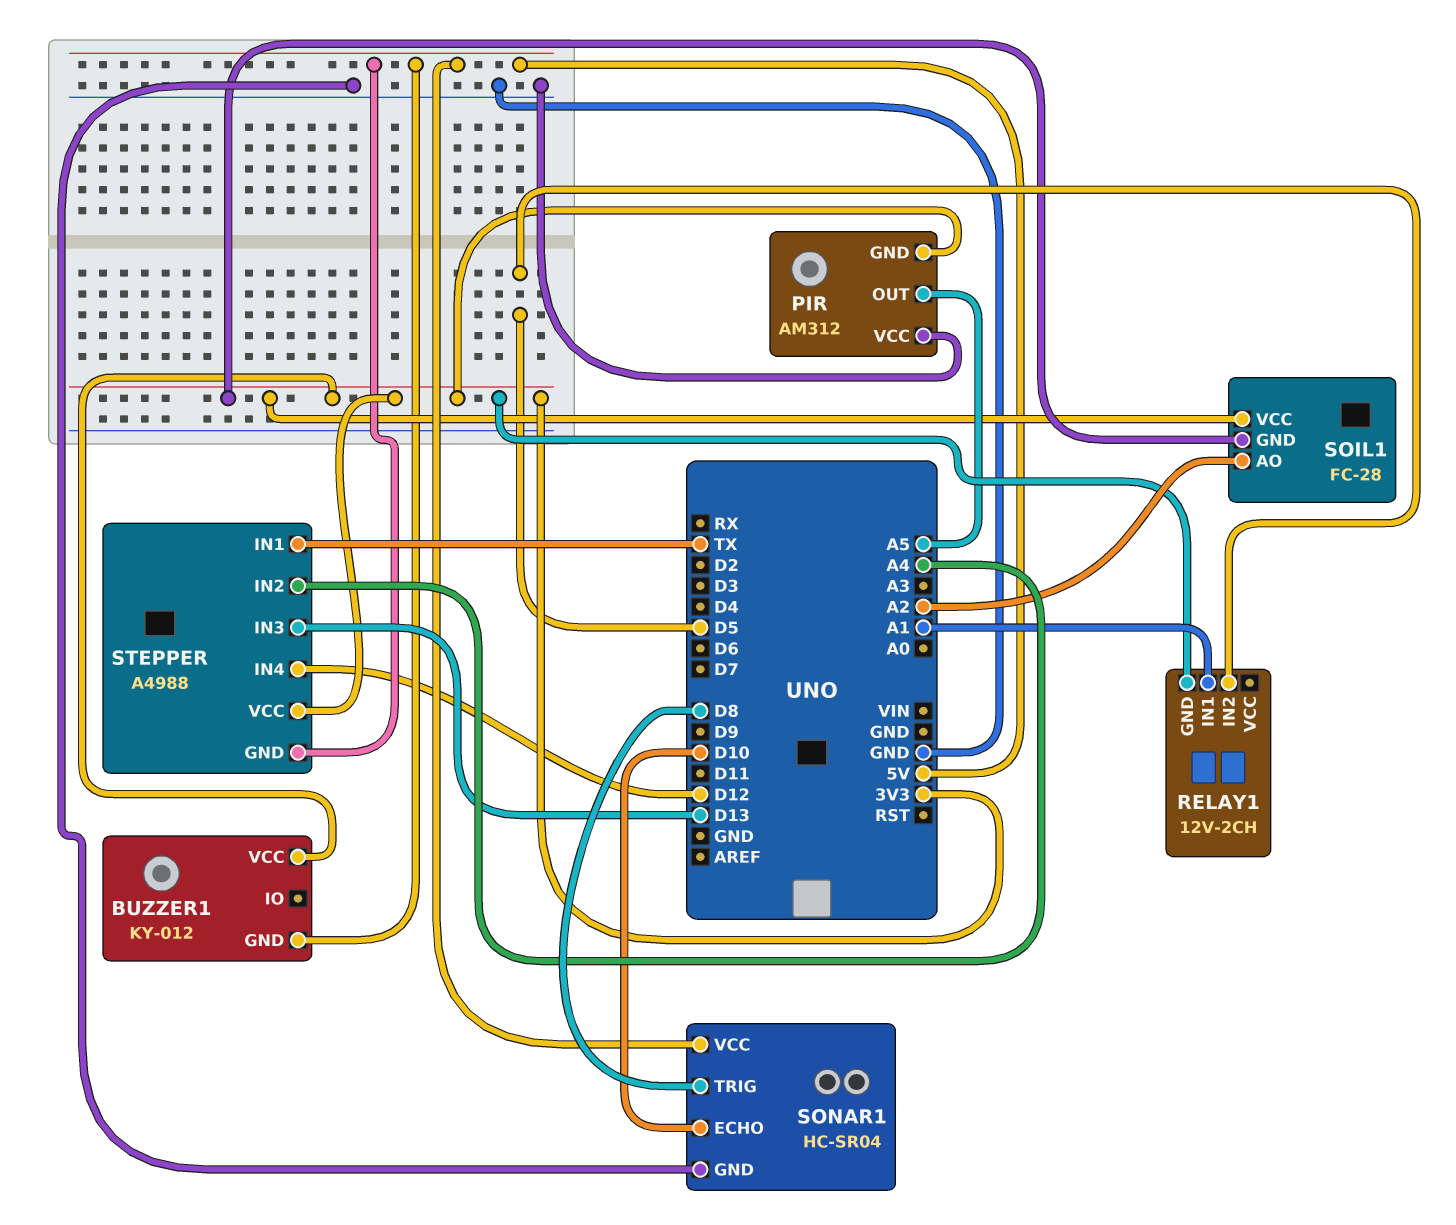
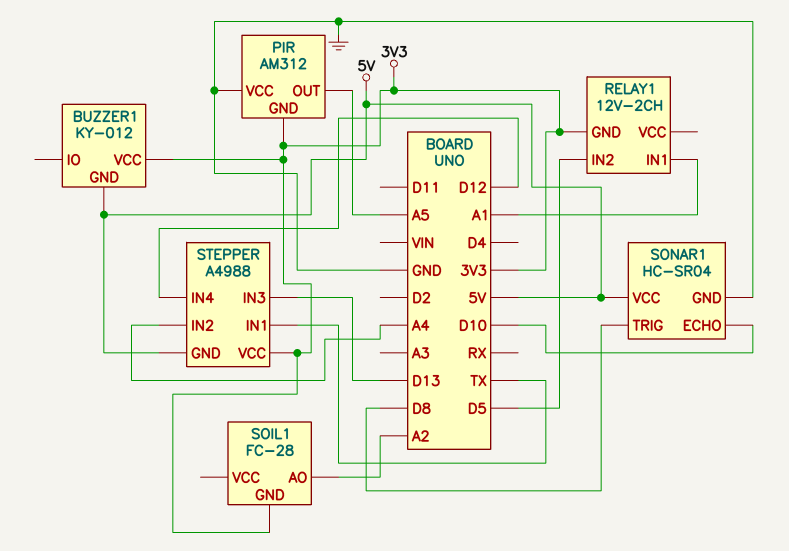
SOIL1 pin VCC: 3V3 -> none

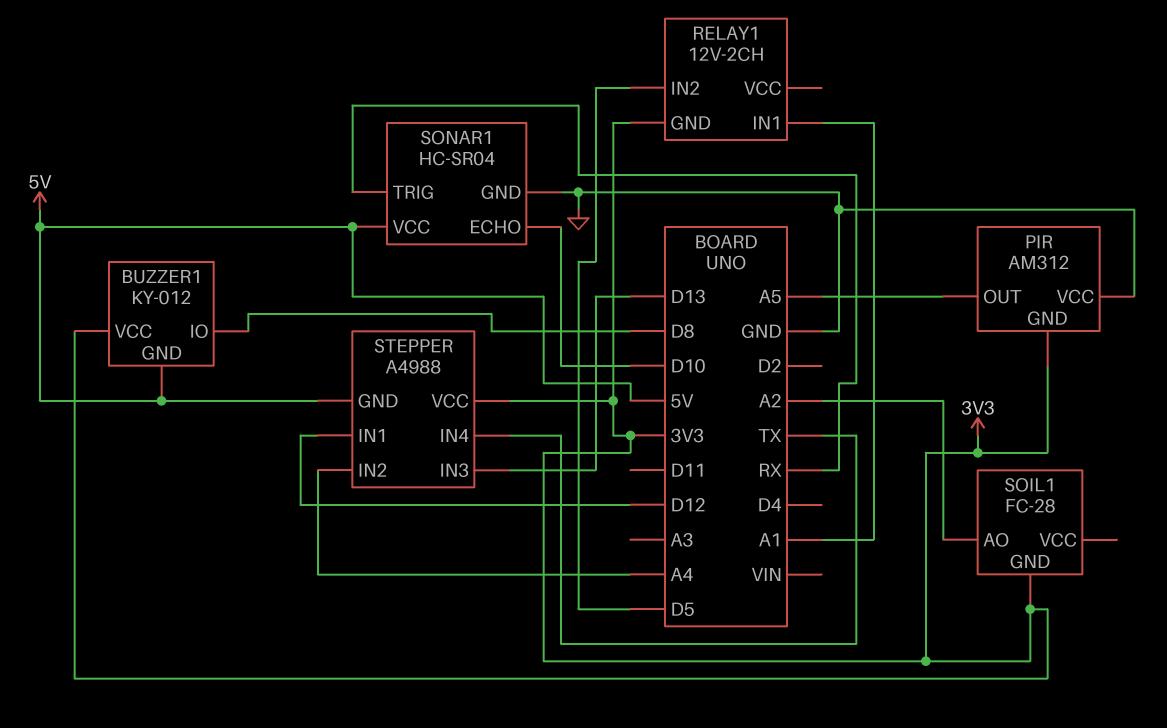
BUZZER1 pin IO: none -> D8
SONAR1 pin TRIG: D8 -> RX
STEPPER pin IN1: TX -> D12
STEPPER pin IN4: D12 -> TX

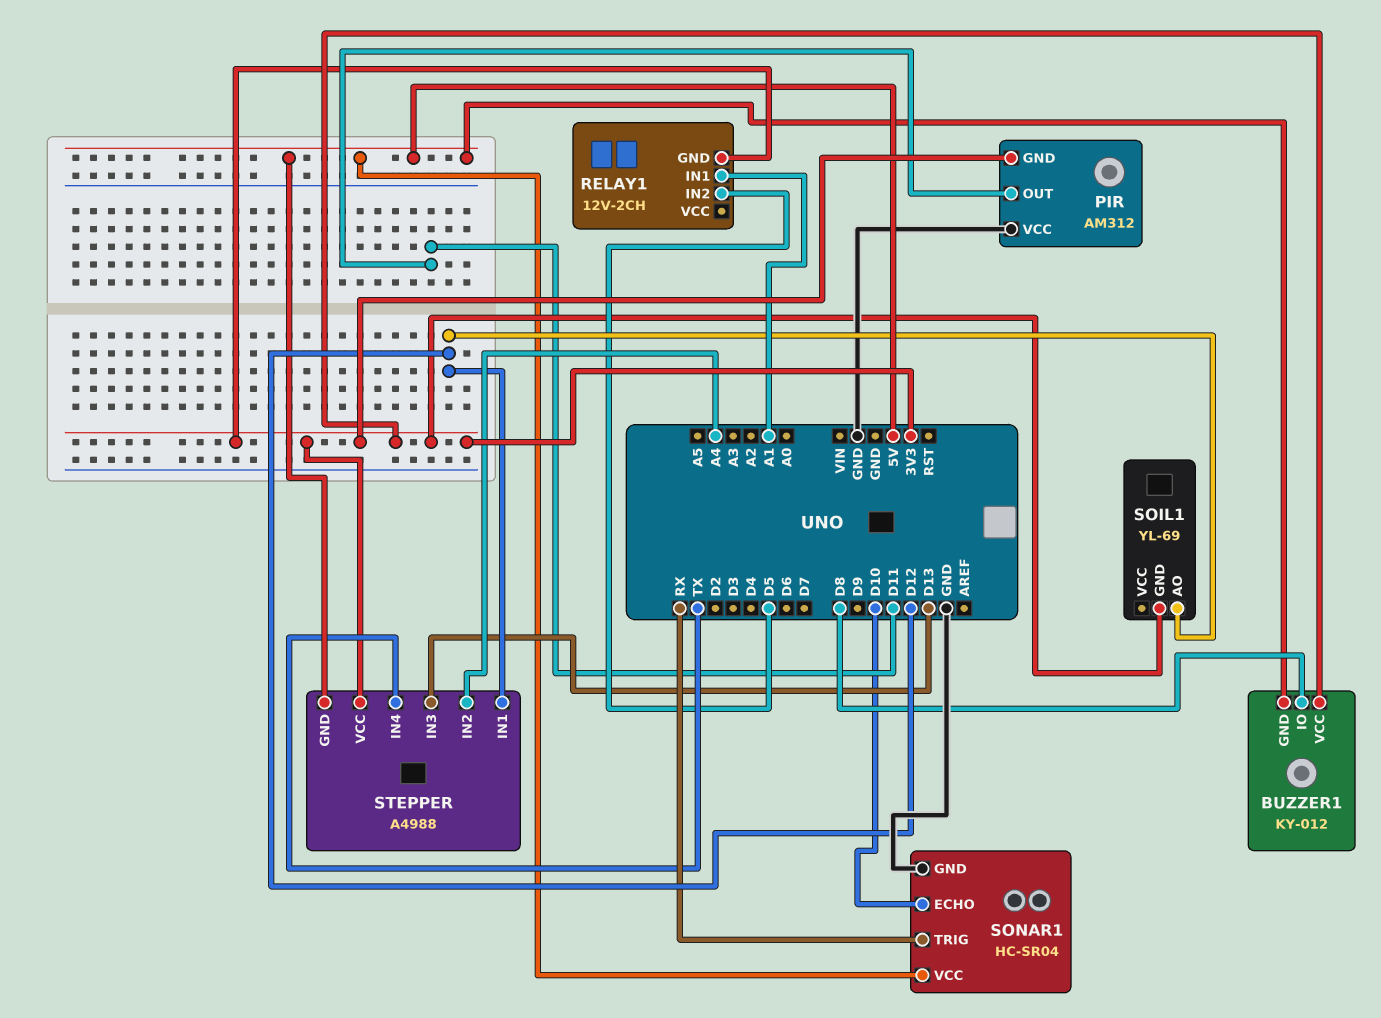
PIR pin OUT: A5 -> D11
SOIL1: FC-28 -> YL-69
SOIL1 pin AO: A2 -> D12

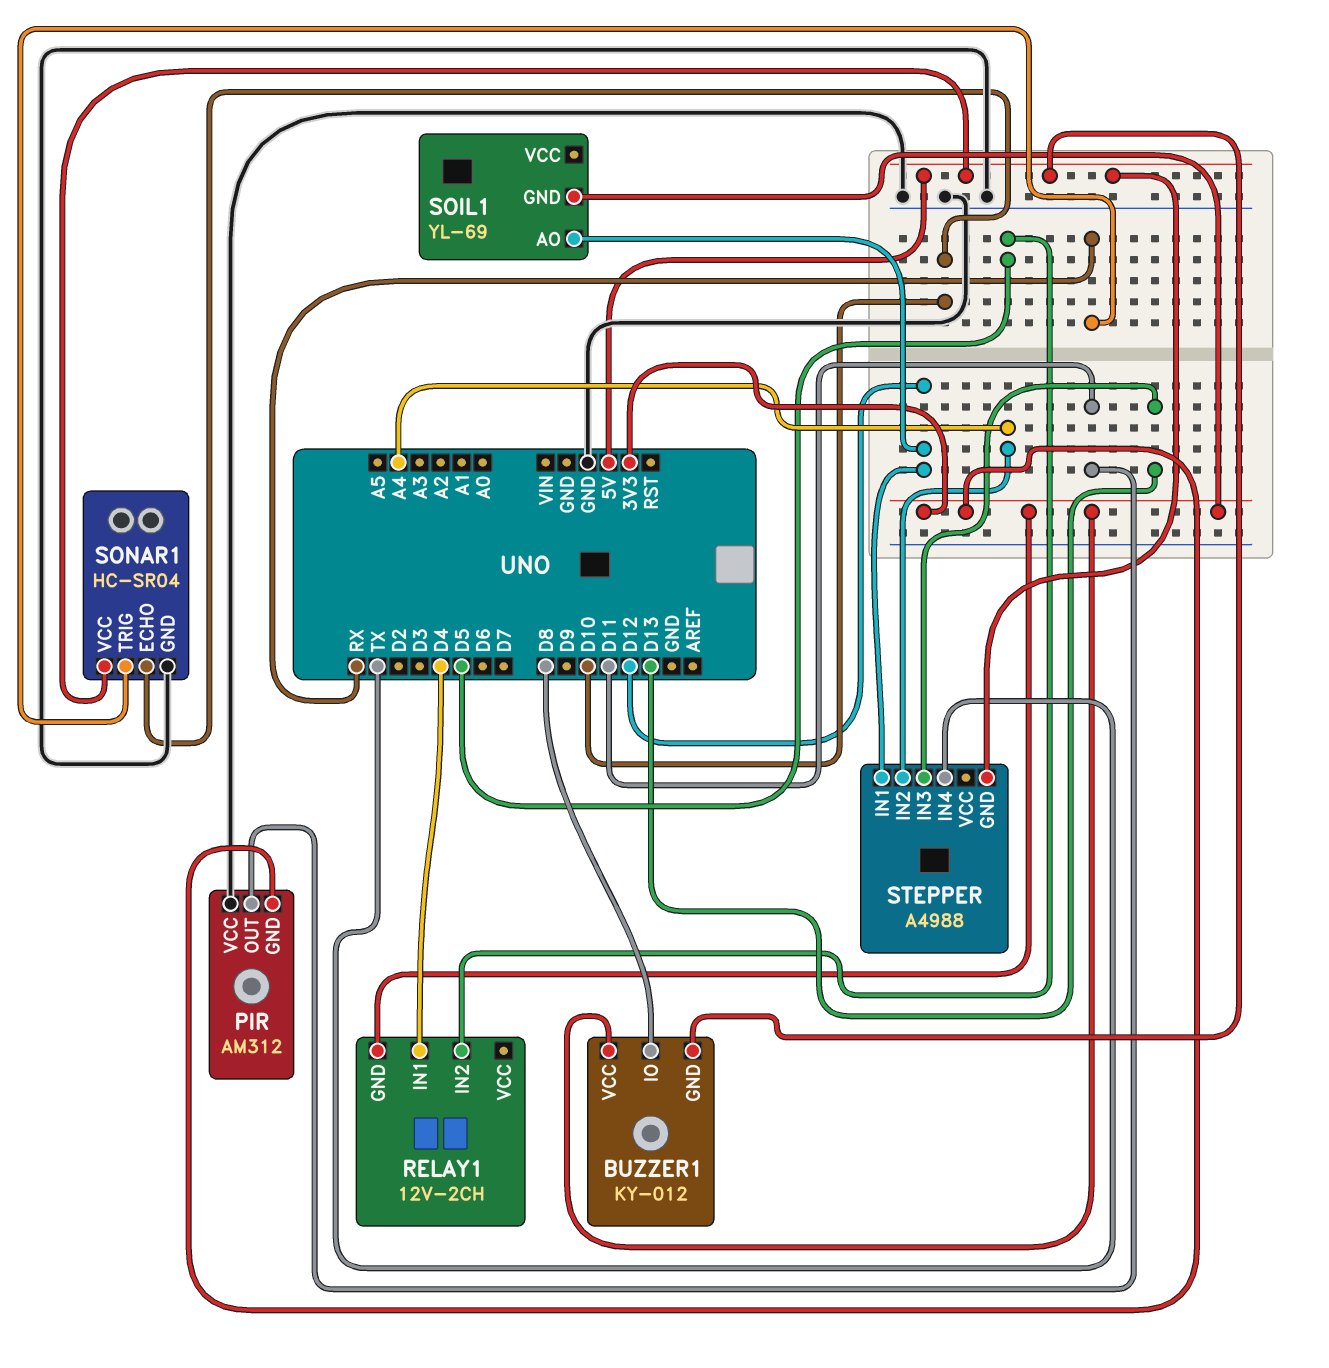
RELAY1 pin IN1: A1 -> D4
STEPPER pin VCC: 3V3 -> none

